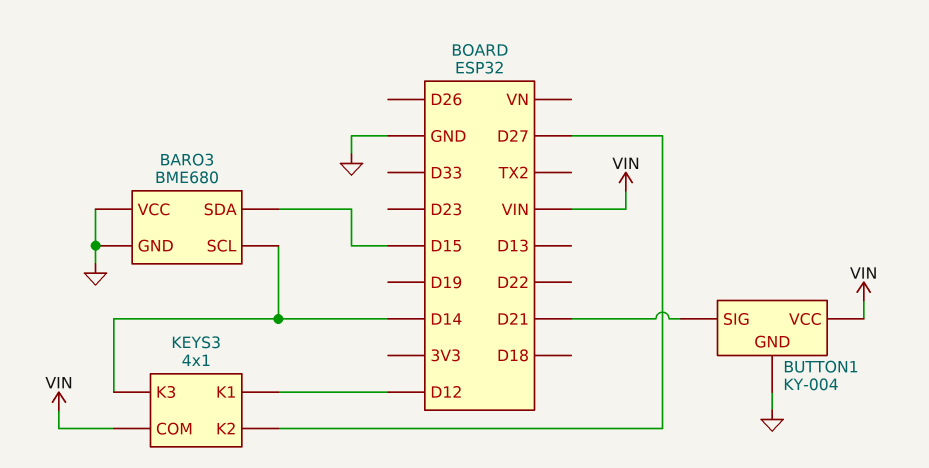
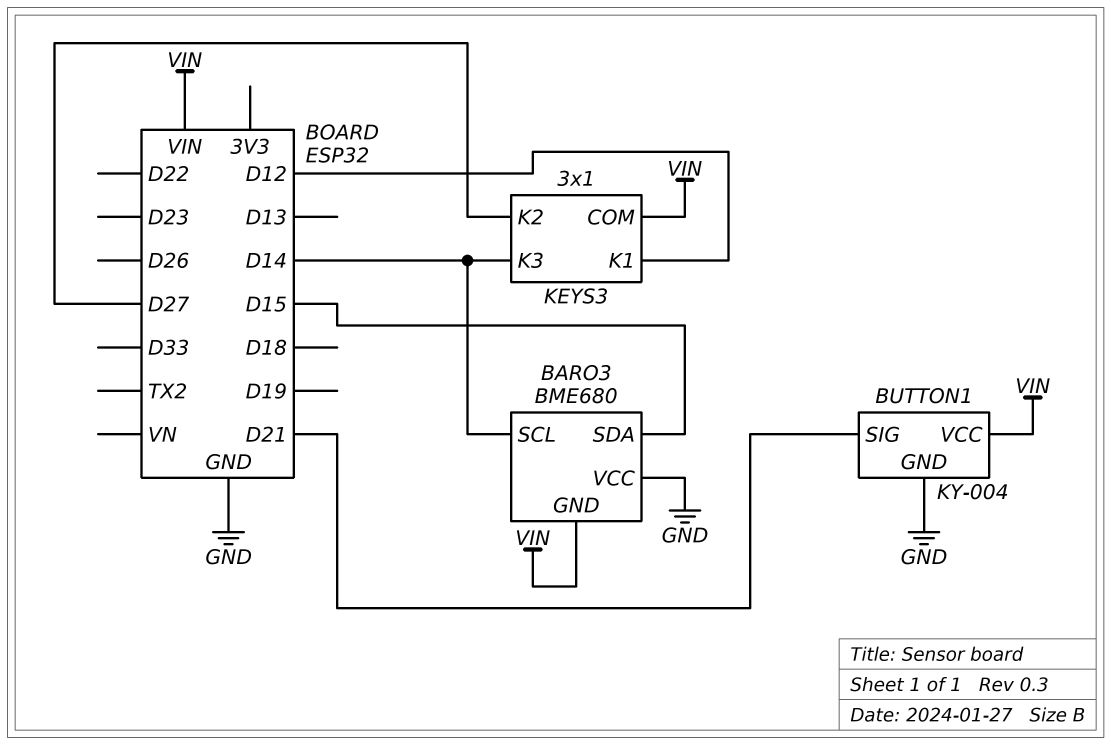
BARO3 pin GND: GND -> VIN
KEYS3: 4x1 -> 3x1

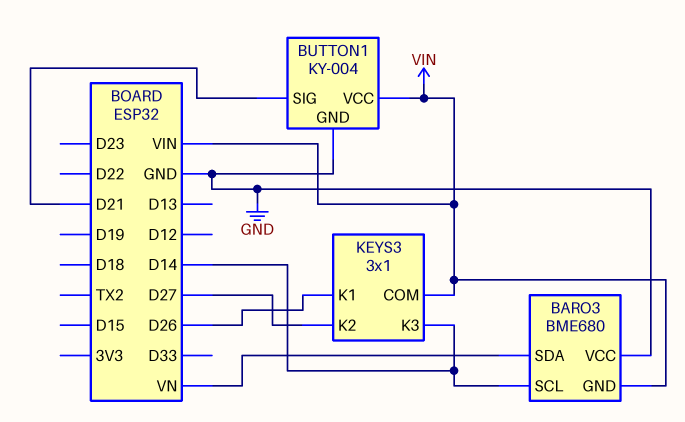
BARO3 pin SDA: D15 -> VN
KEYS3 pin K1: D12 -> D26

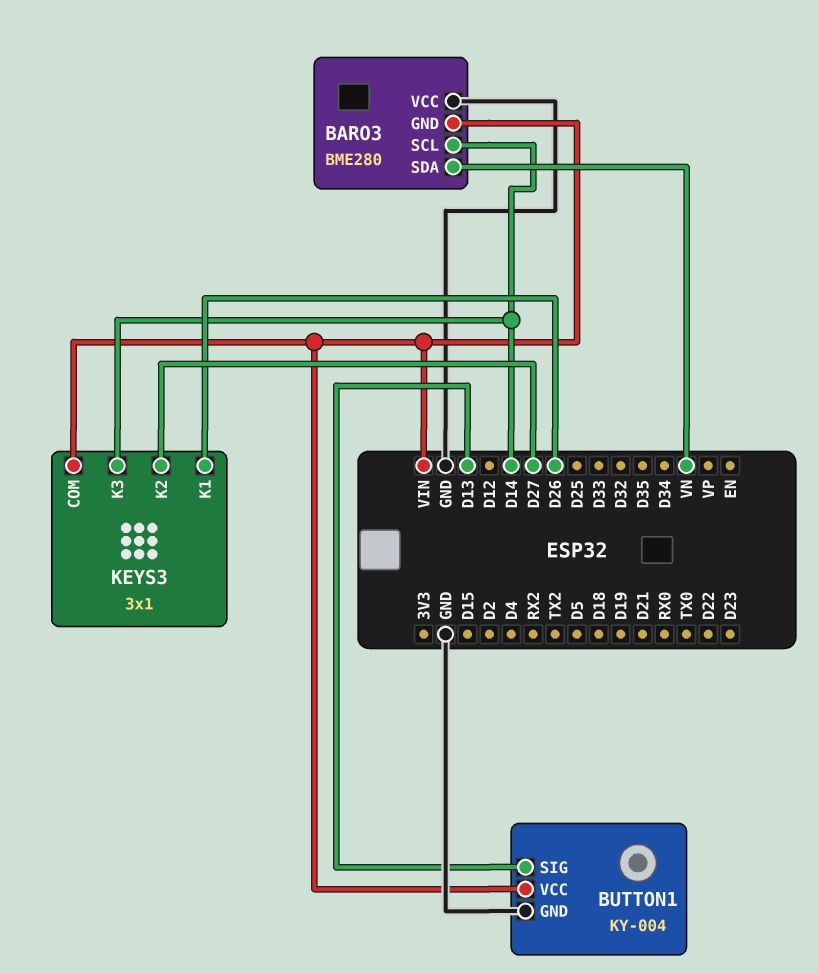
BARO3: BME680 -> BME280
BUTTON1 pin SIG: D21 -> D13

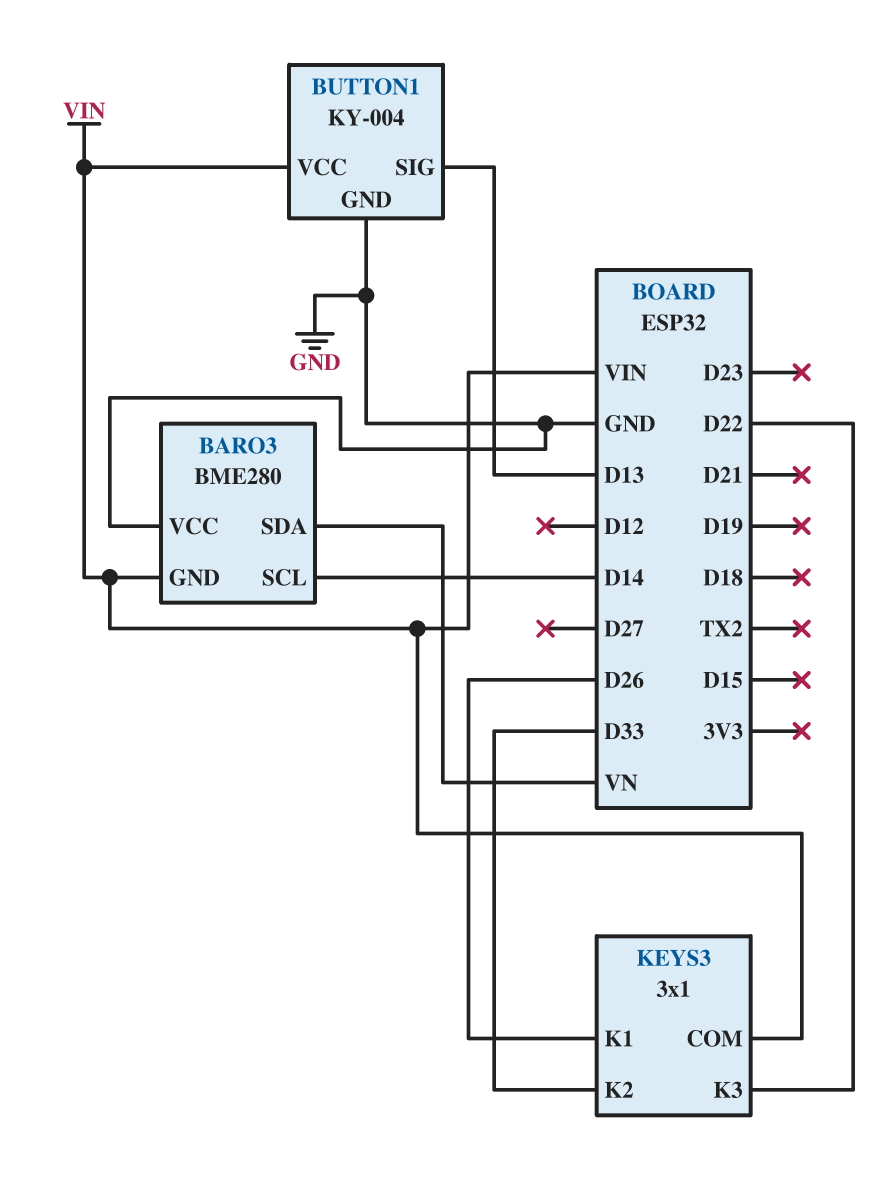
KEYS3 pin K2: D27 -> D33
KEYS3 pin K3: D14 -> D22

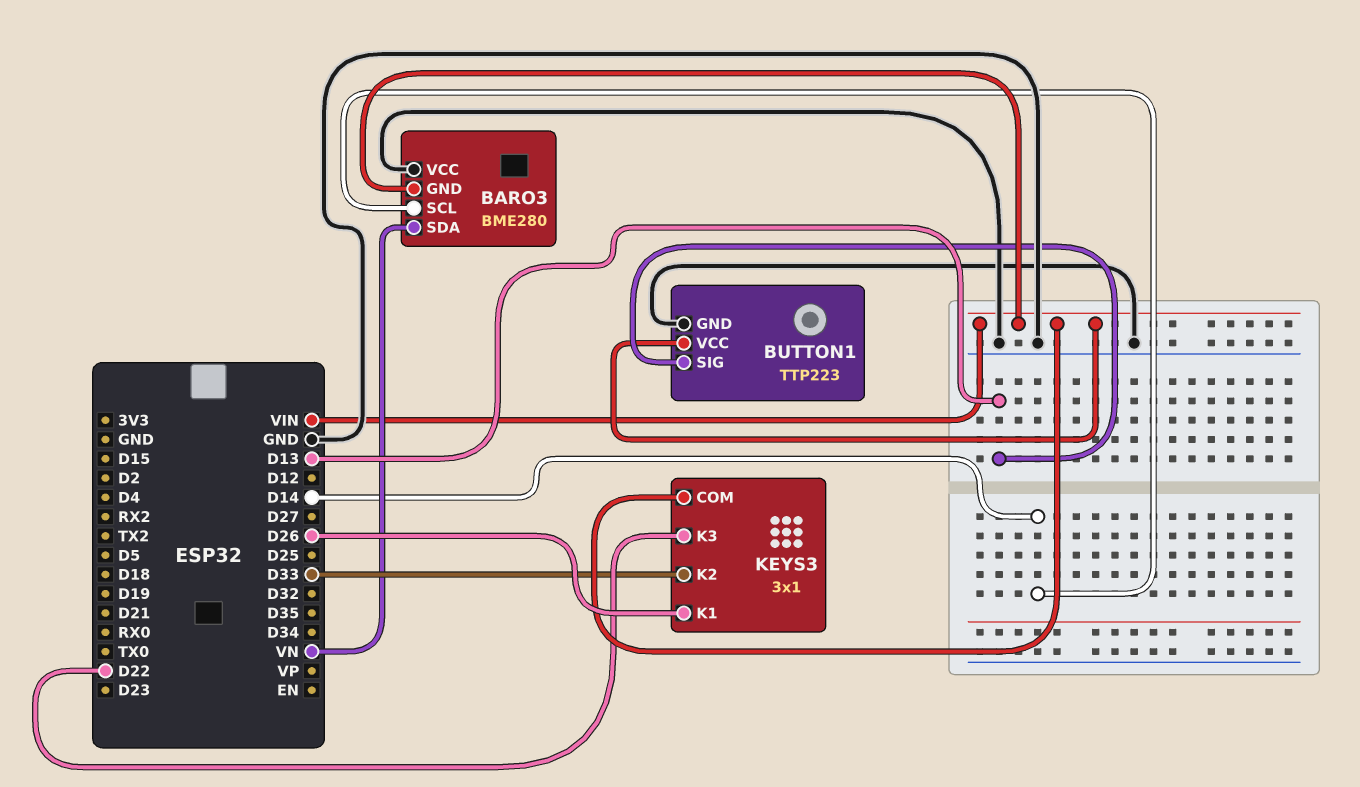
BUTTON1: KY-004 -> TTP223

